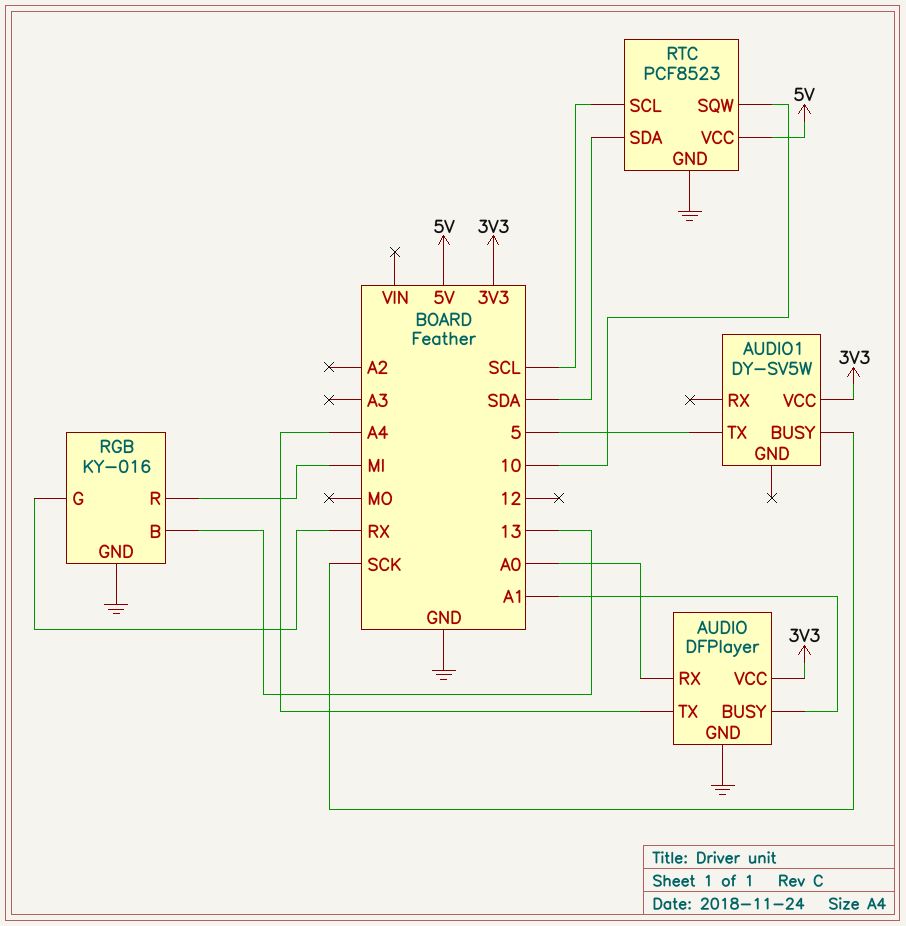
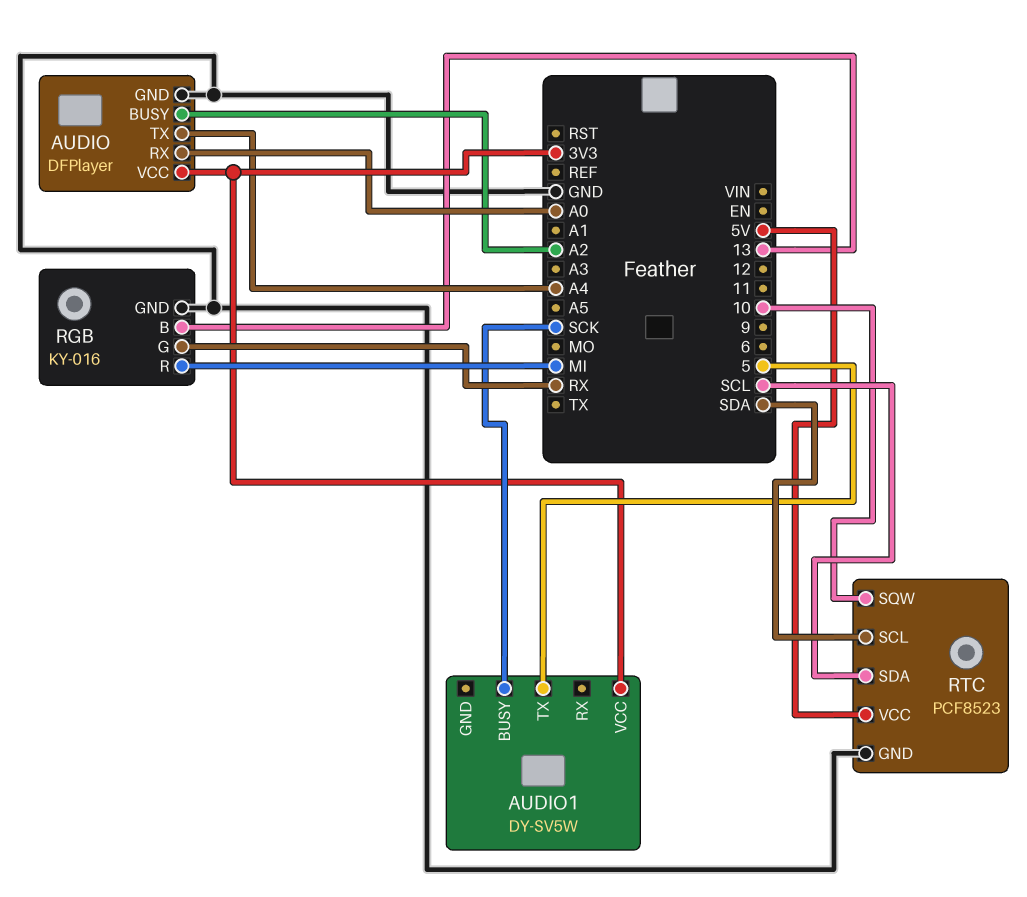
AUDIO pin BUSY: A1 -> A2
RTC pin SCL: SCL -> SDA
RTC pin SDA: SDA -> SCL

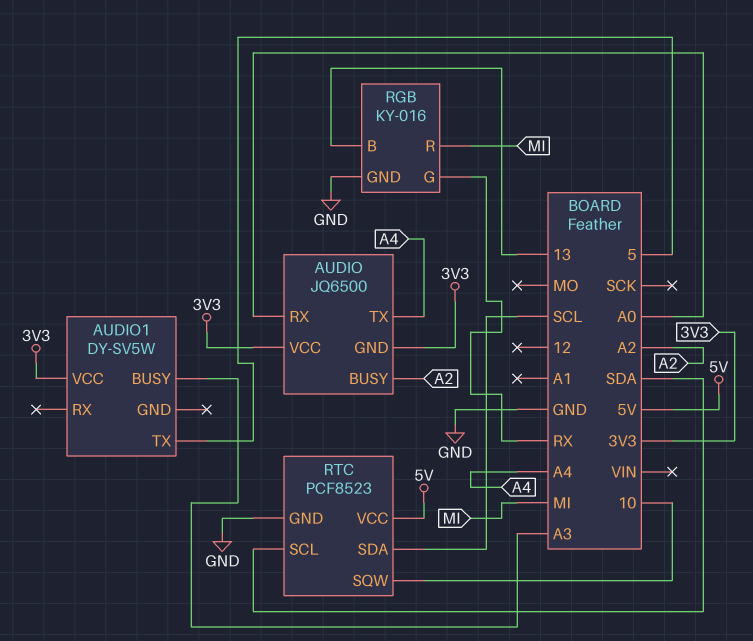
AUDIO: DFPlayer -> JQ6500
AUDIO pin GND: GND -> 3V3
AUDIO1 pin BUSY: SCK -> A3

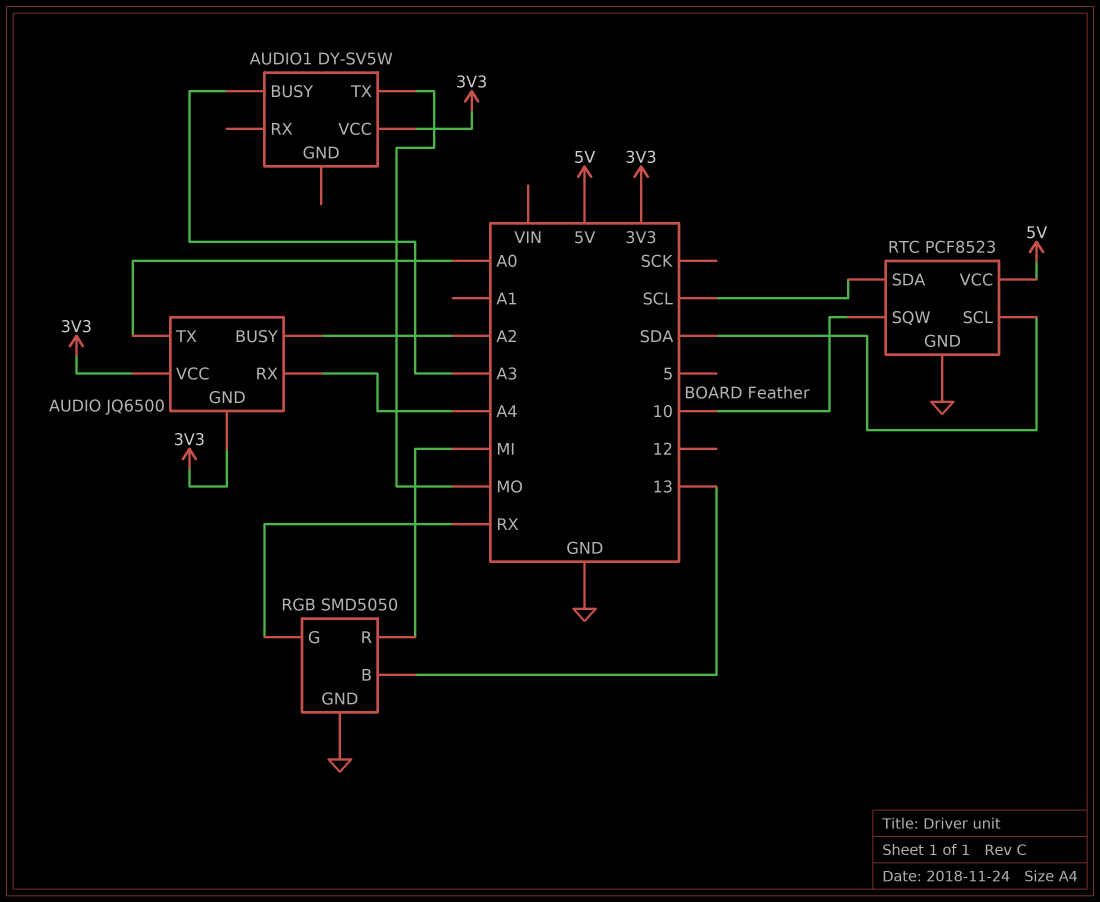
AUDIO pin RX: A0 -> A4
AUDIO pin TX: A4 -> A0
AUDIO1 pin TX: 5 -> MO
RGB: KY-016 -> SMD5050

